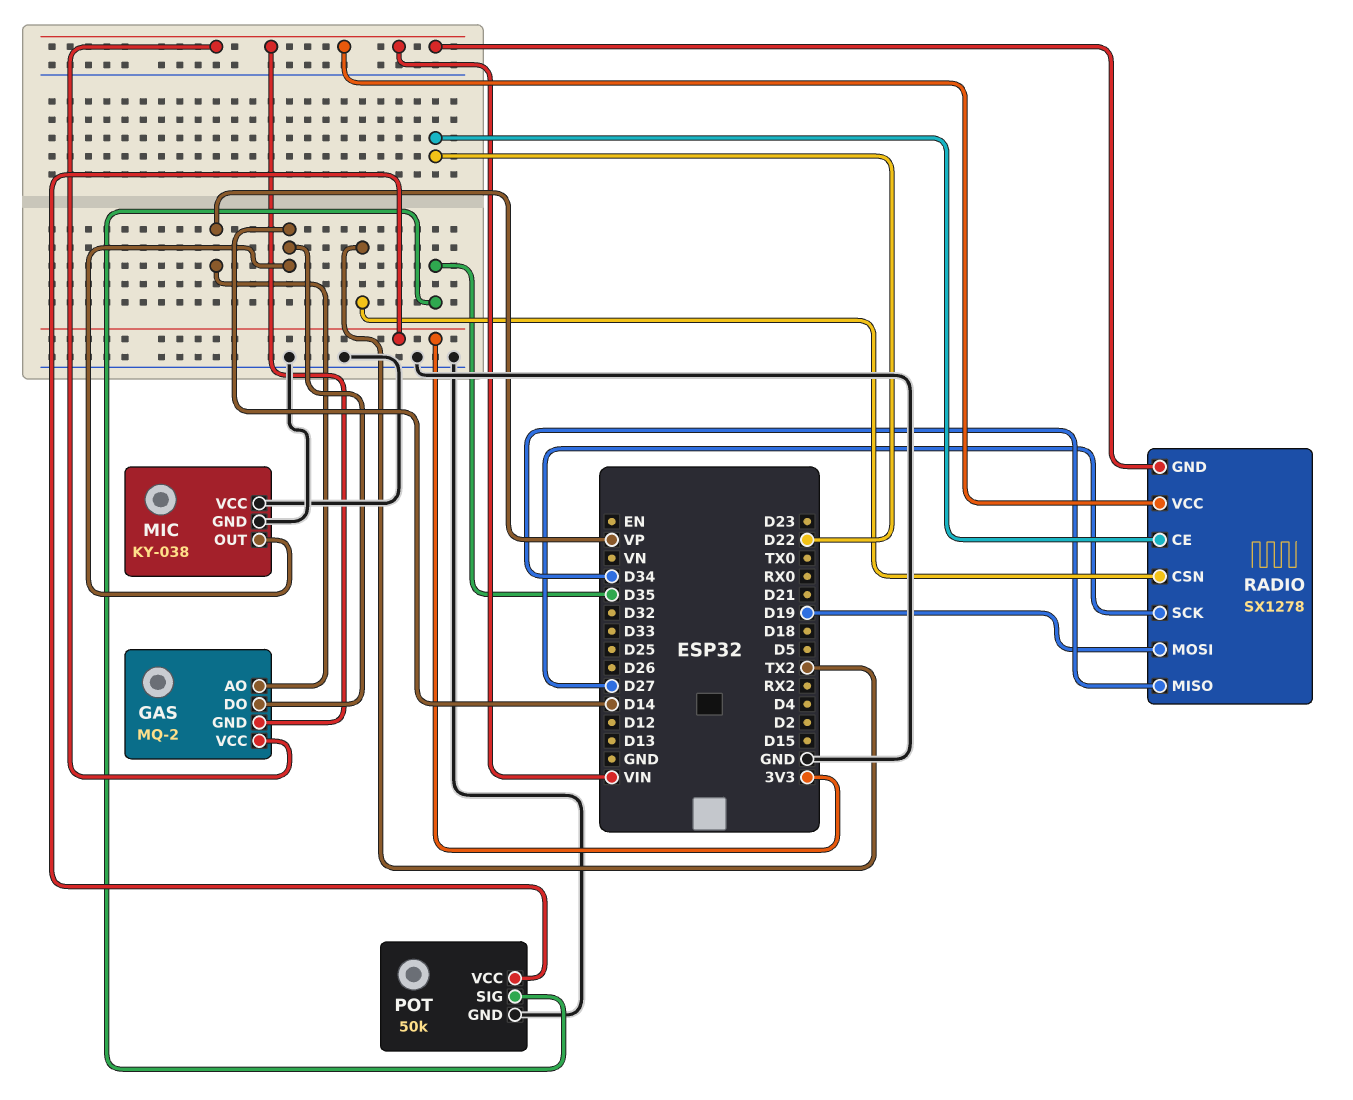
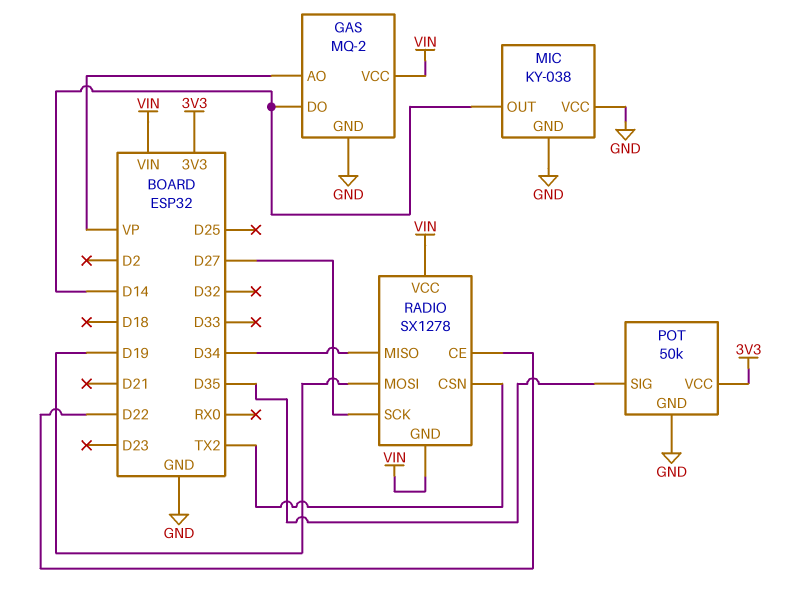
GAS pin GND: VIN -> GND

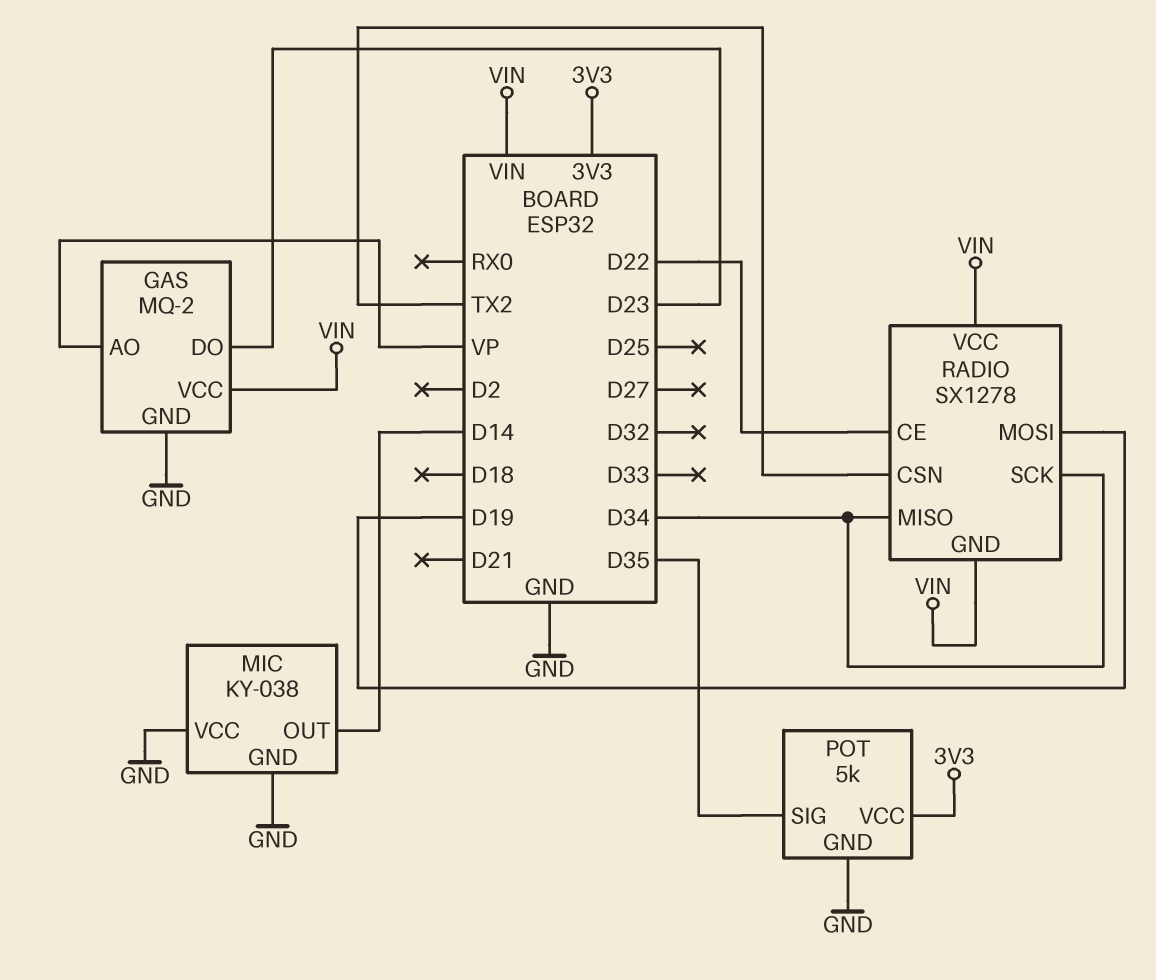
GAS pin DO: D14 -> D23
POT: 50k -> 5k
RADIO pin SCK: D27 -> D34

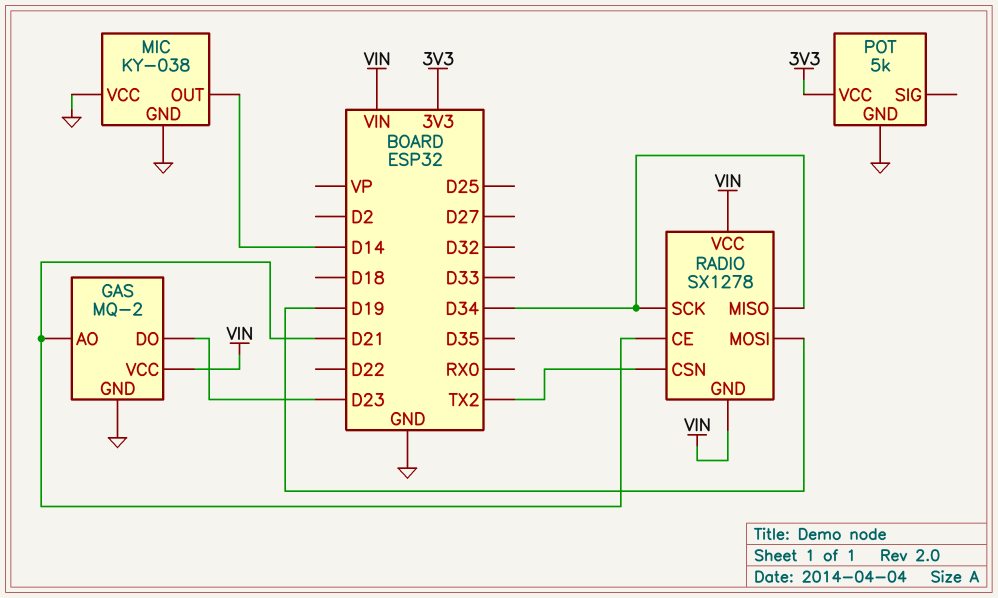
GAS pin AO: VP -> D21
POT pin SIG: D35 -> none
RADIO pin CE: D22 -> D21

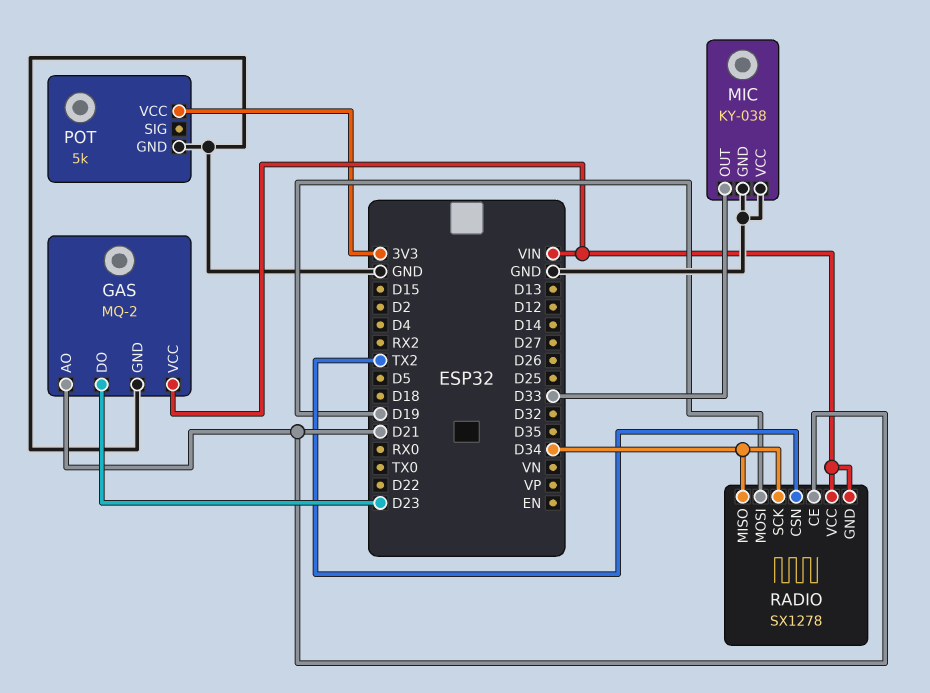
MIC pin OUT: D14 -> D33

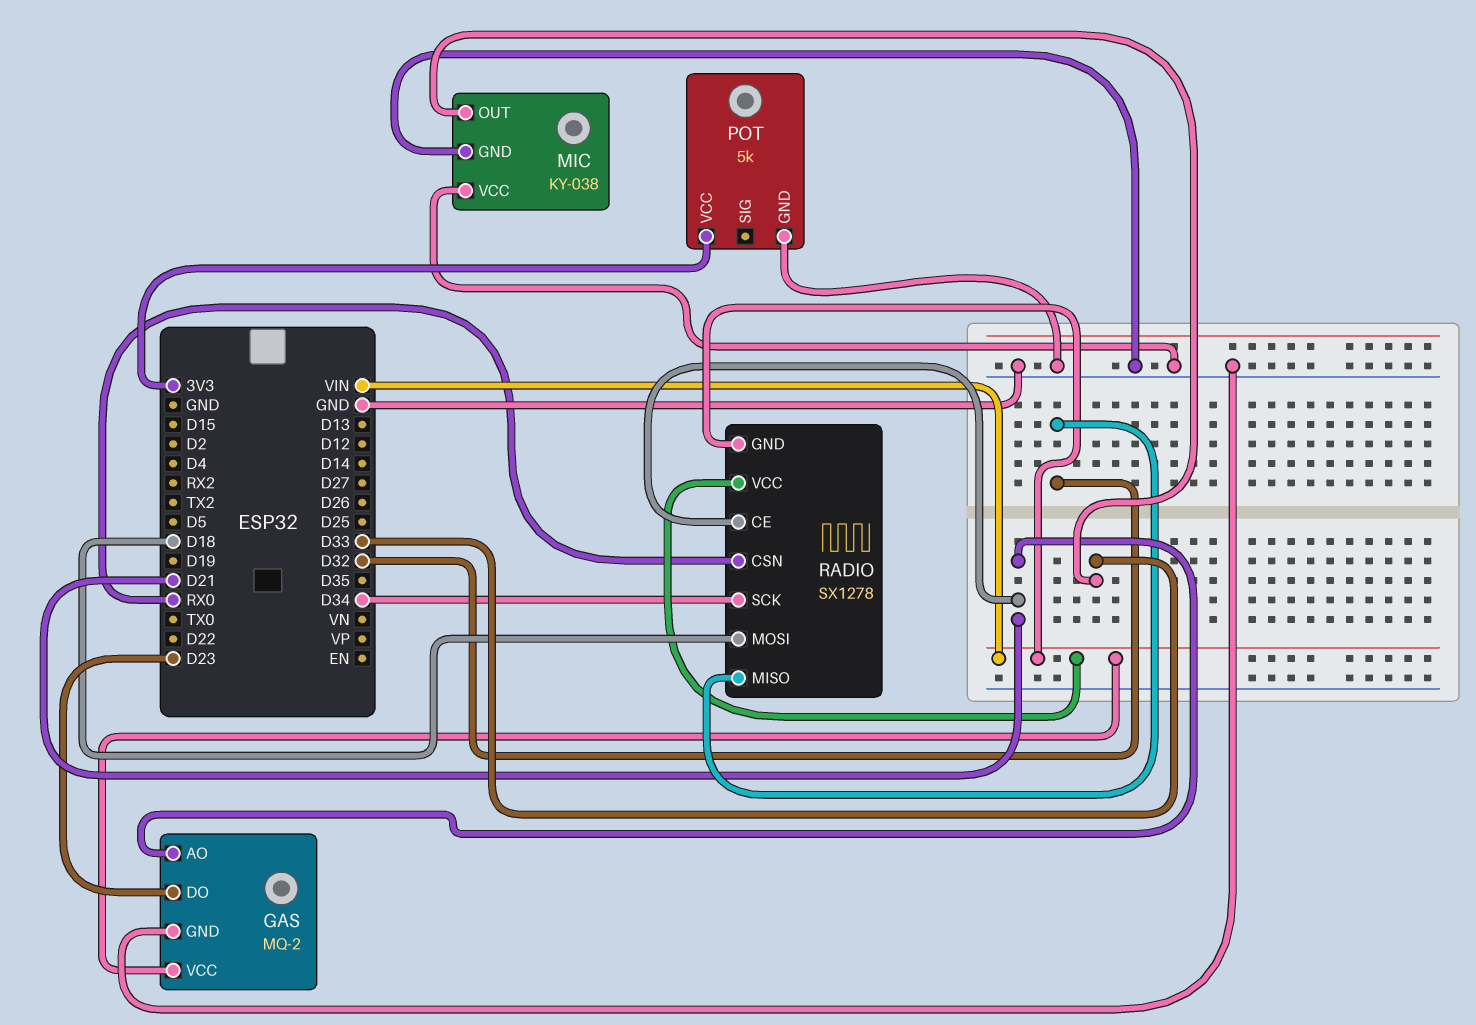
RADIO pin CSN: TX2 -> RX0
RADIO pin MISO: D34 -> D32
RADIO pin MOSI: D19 -> D18

